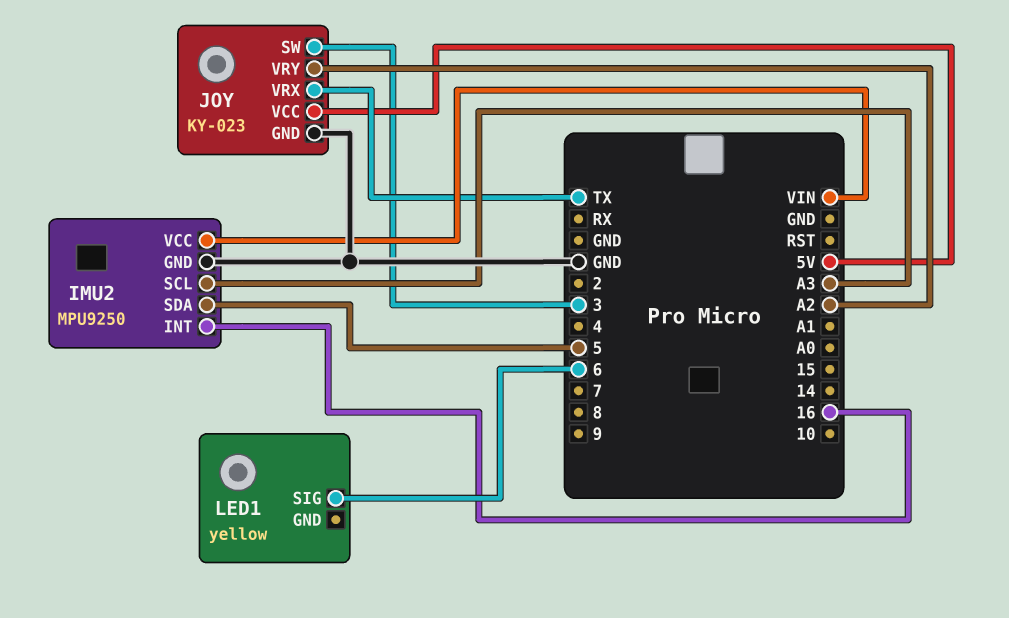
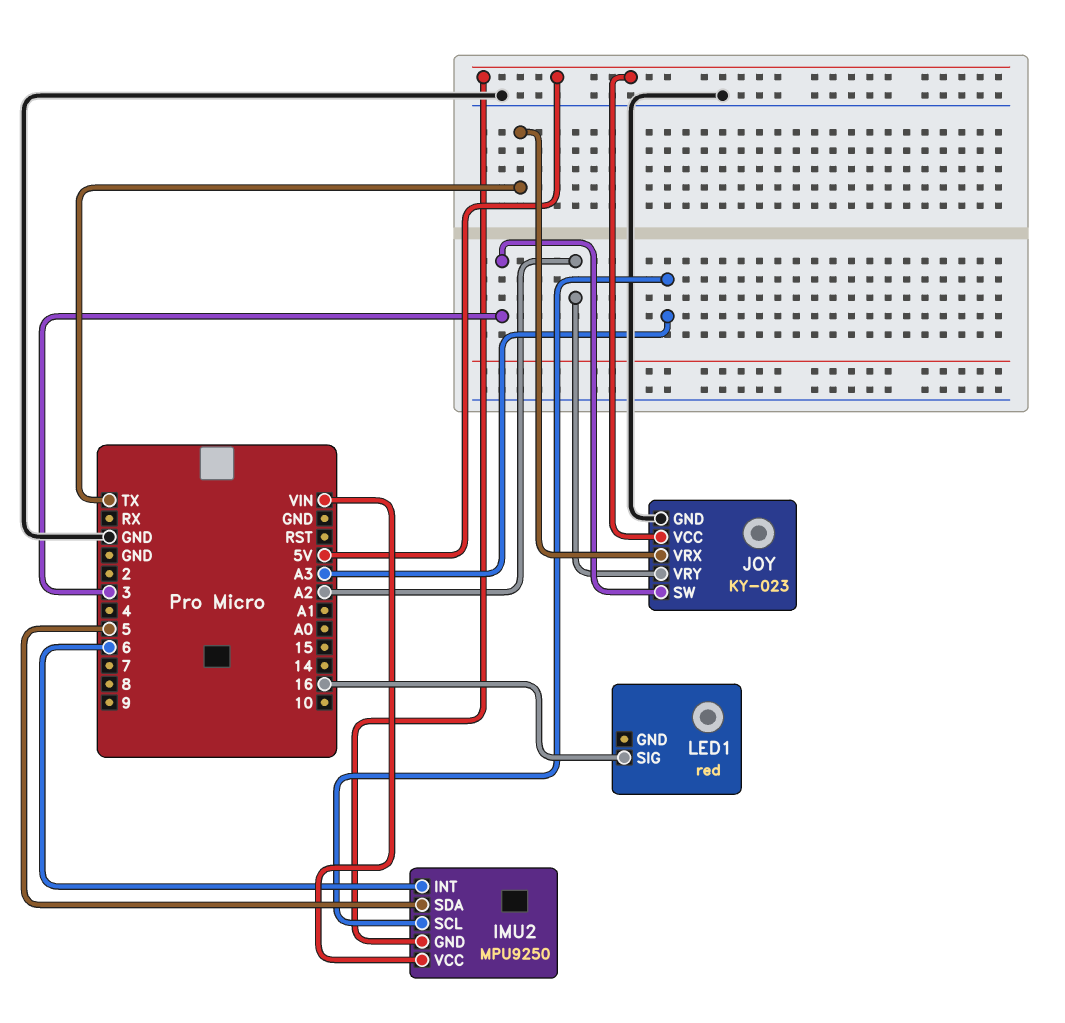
IMU2 pin GND: GND -> 5V
IMU2 pin INT: 16 -> 6
LED1: yellow -> red
LED1 pin SIG: 6 -> 16

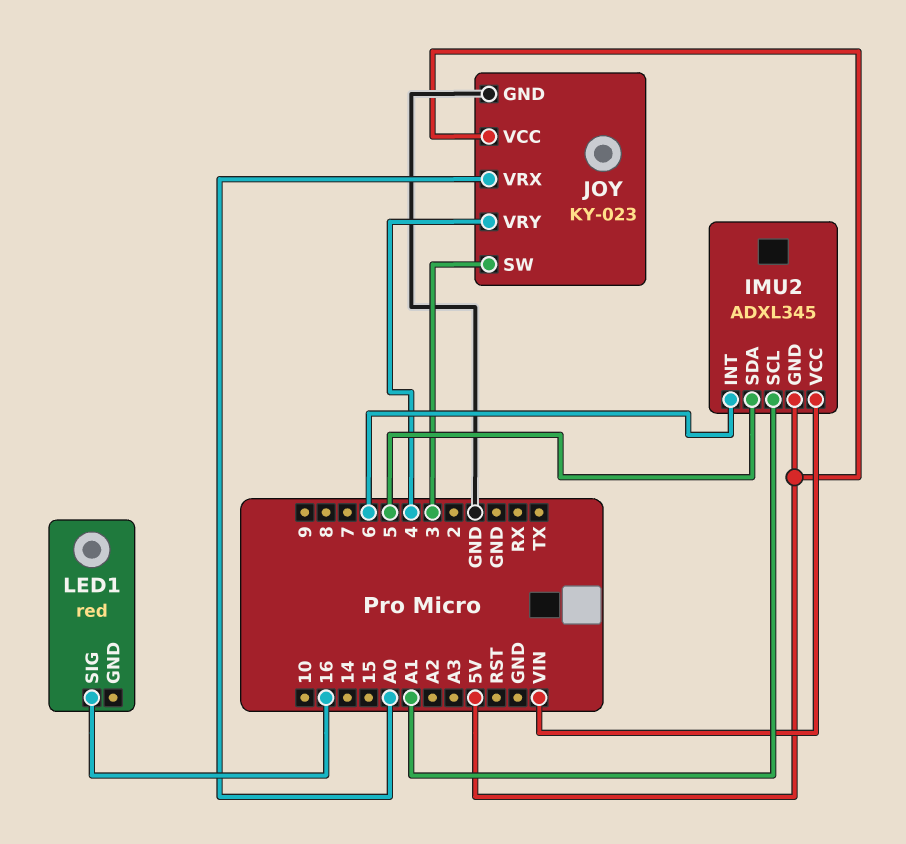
IMU2: MPU9250 -> ADXL345
IMU2 pin SCL: A3 -> A1
JOY pin VRX: TX -> A0
JOY pin VRY: A2 -> 4

